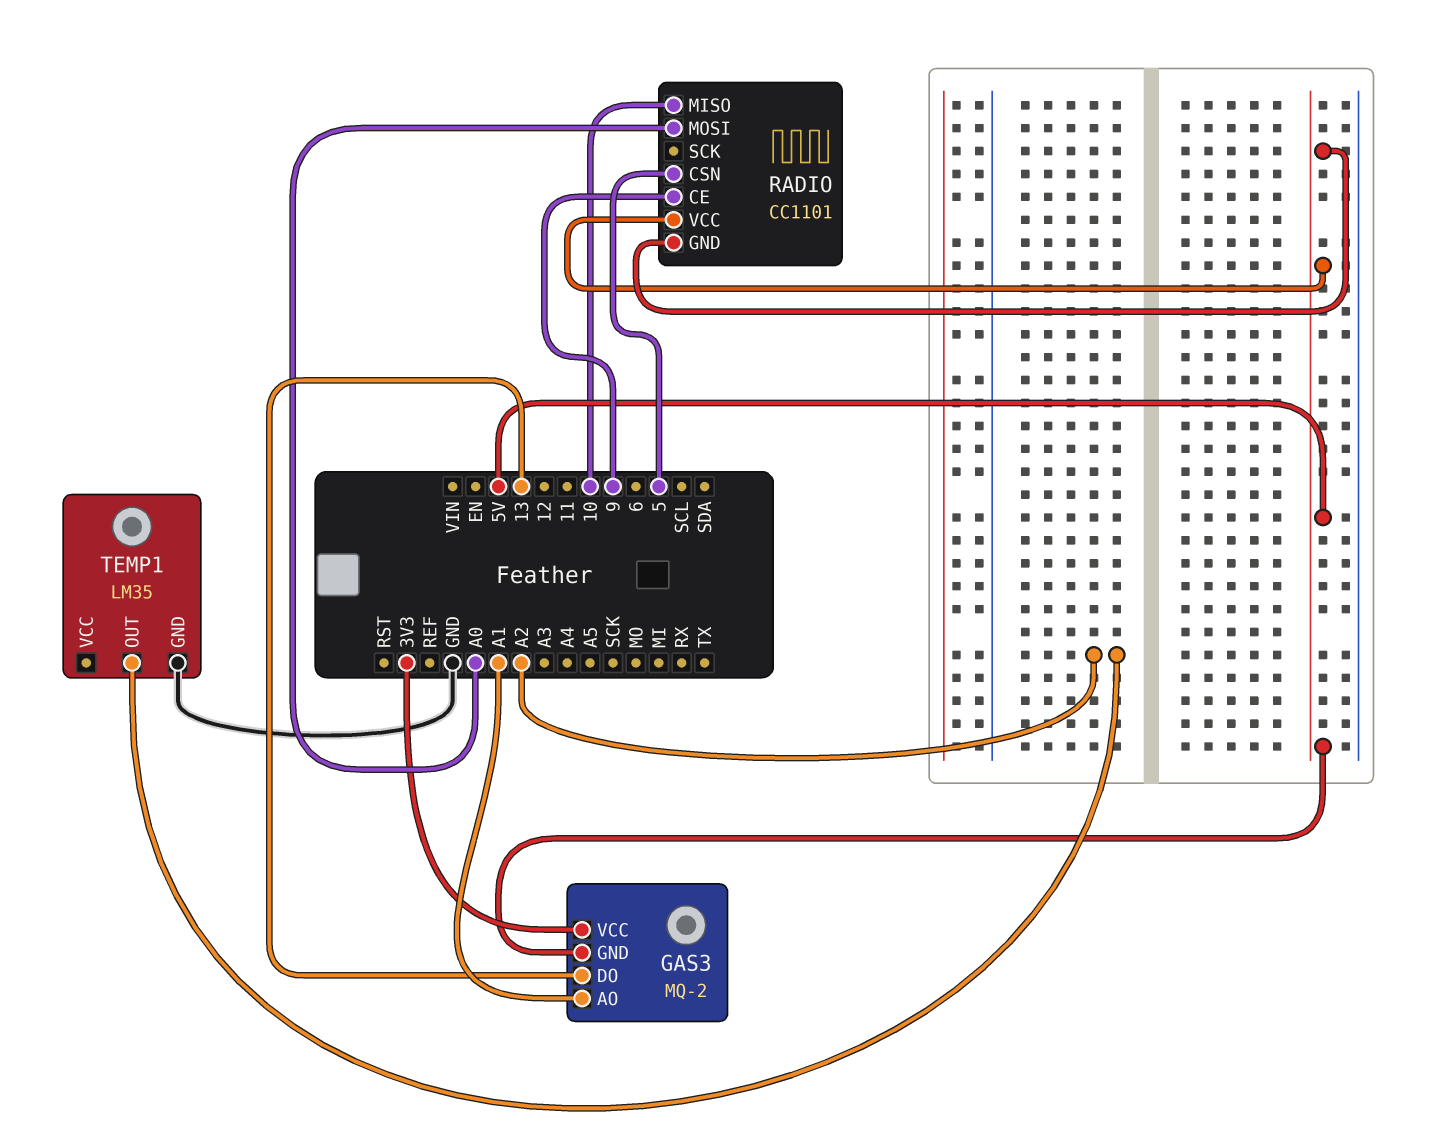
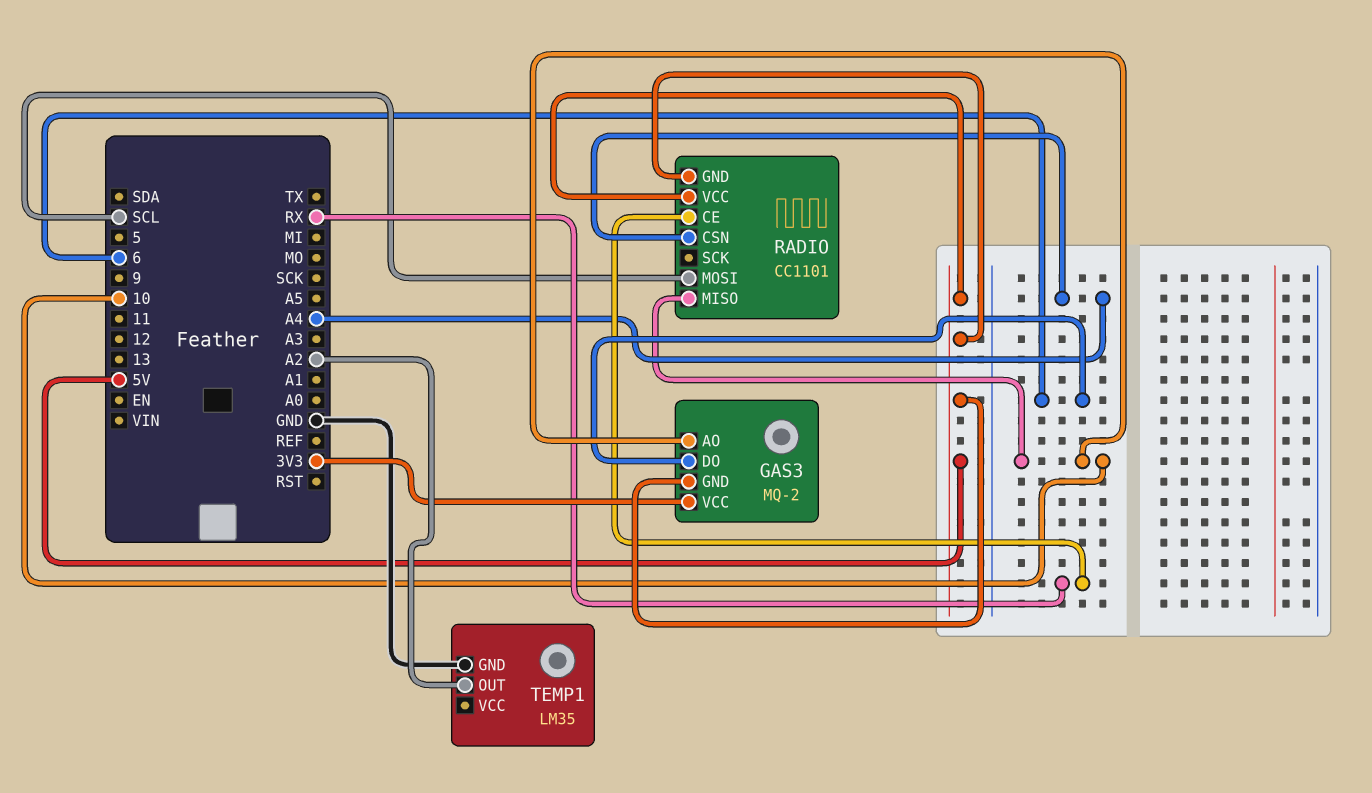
GAS3 pin AO: A1 -> 10
GAS3 pin DO: 13 -> 6
RADIO pin CE: 9 -> RX
RADIO pin CSN: 5 -> A4
RADIO pin MOSI: A0 -> SCL

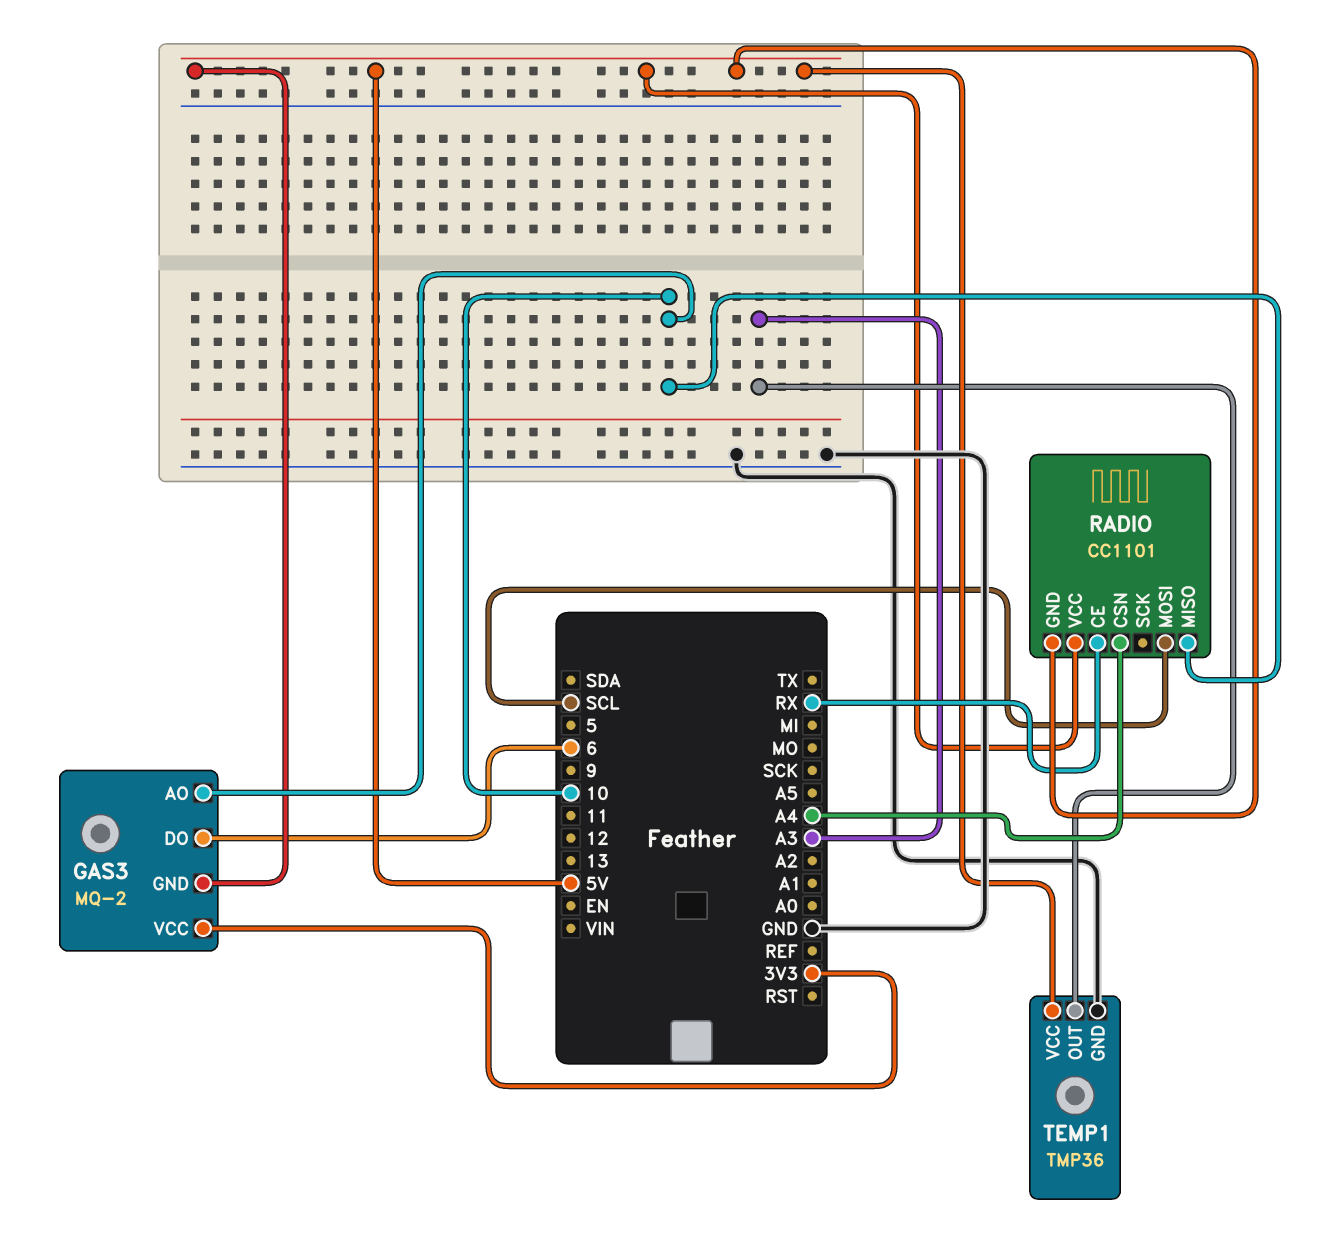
TEMP1: LM35 -> TMP36
TEMP1 pin OUT: A2 -> A3
TEMP1 pin VCC: none -> 5V

